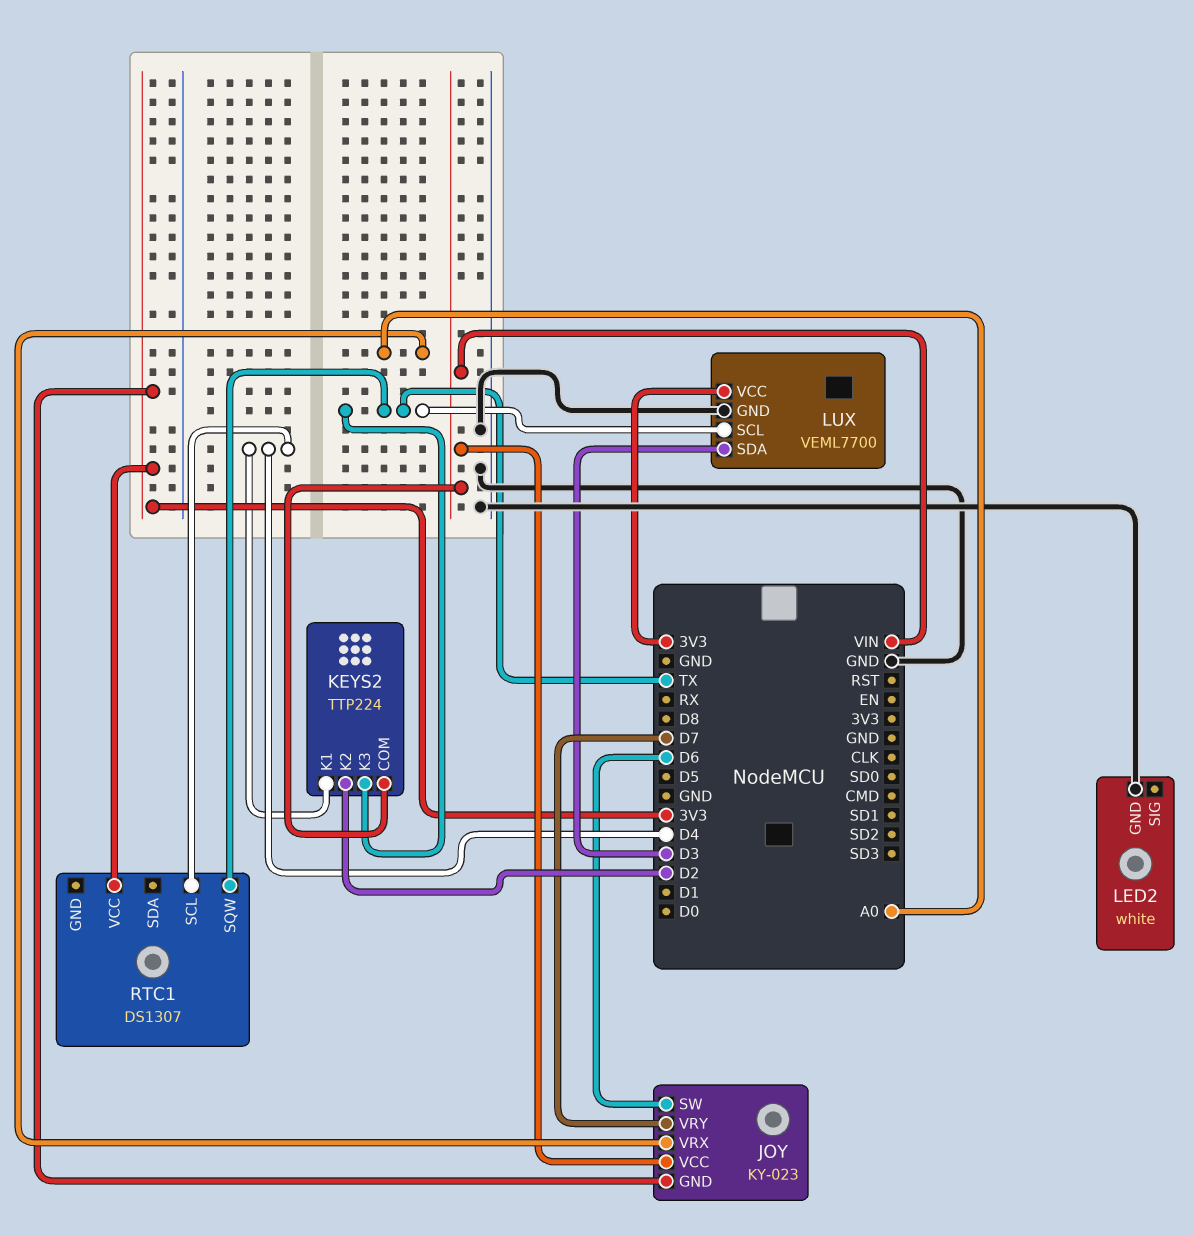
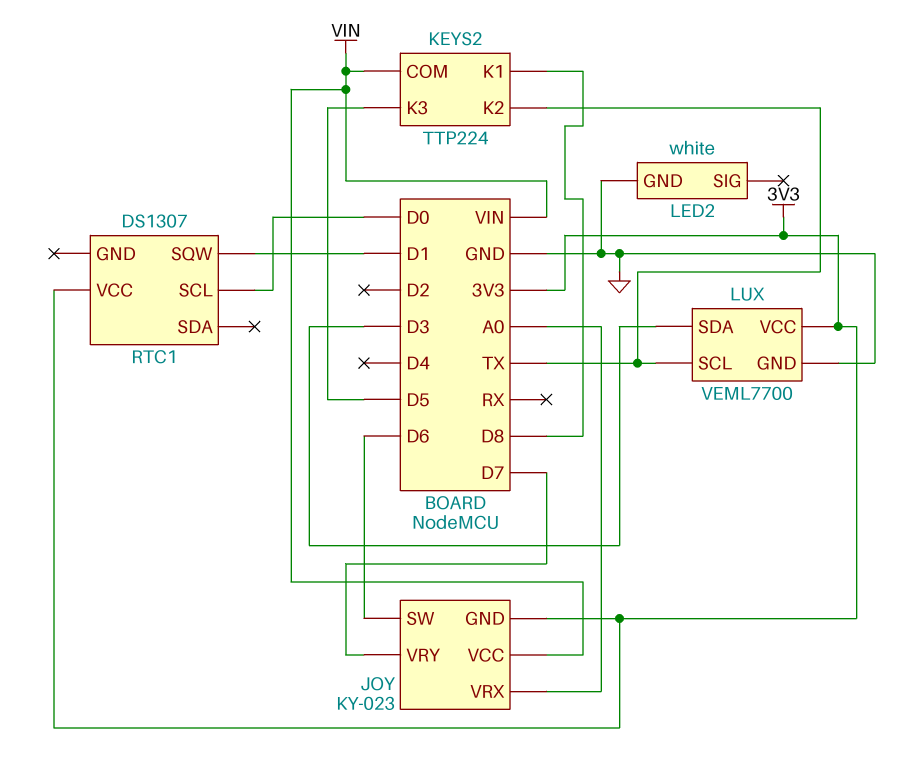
KEYS2 pin K1: D4 -> D8
KEYS2 pin K2: D2 -> TX
KEYS2 pin K3: TX -> D5
RTC1 pin SCL: D4 -> D0
RTC1 pin SQW: TX -> D1

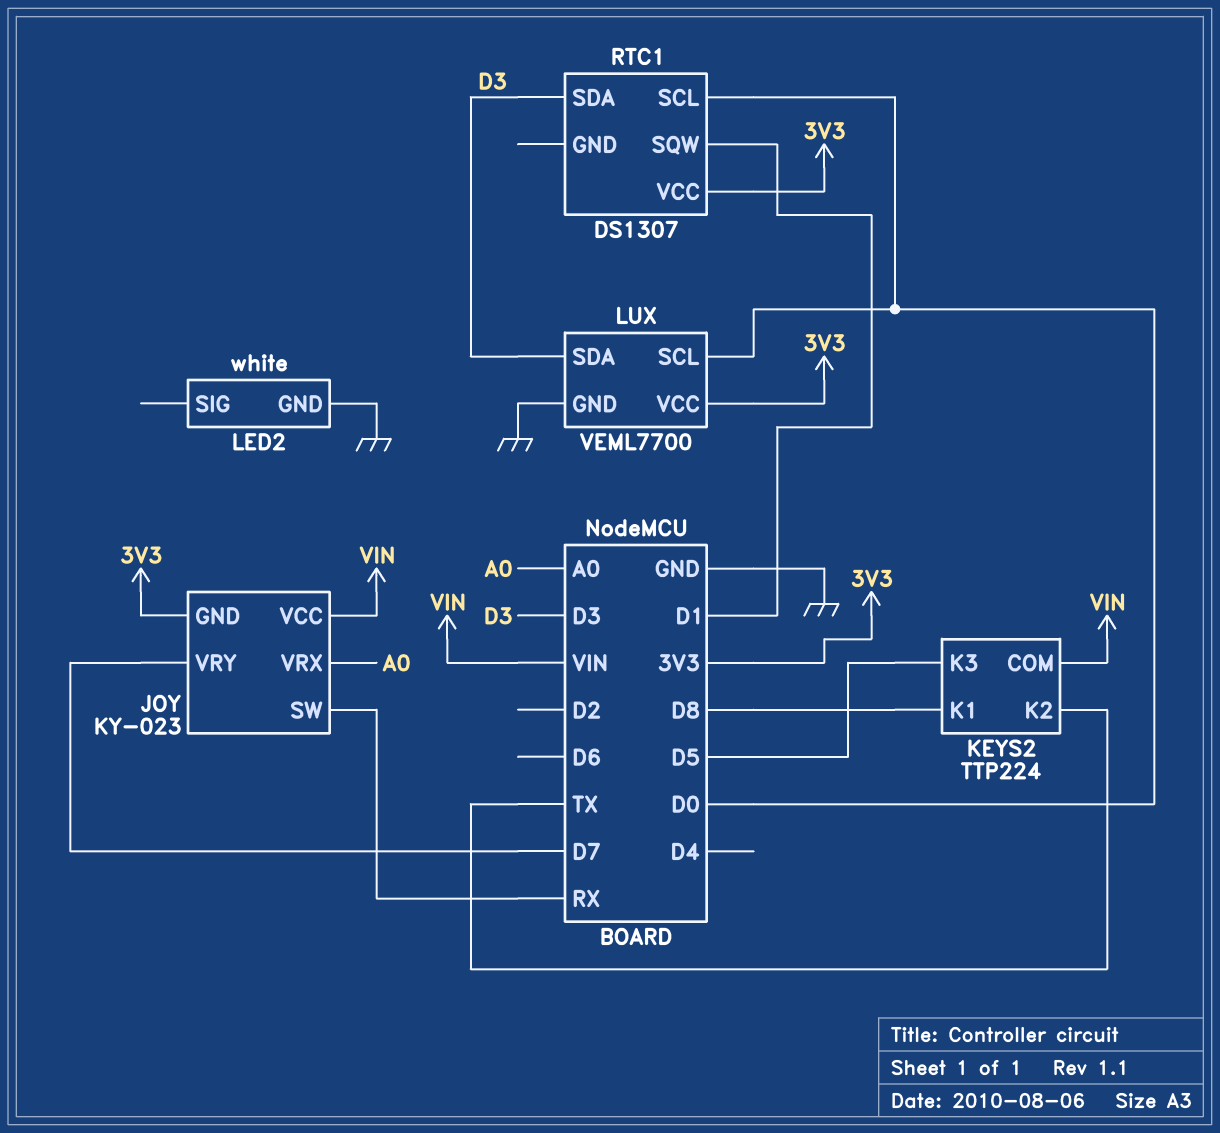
JOY pin SW: D6 -> RX
LUX pin SCL: TX -> D0
RTC1 pin SDA: none -> D3

